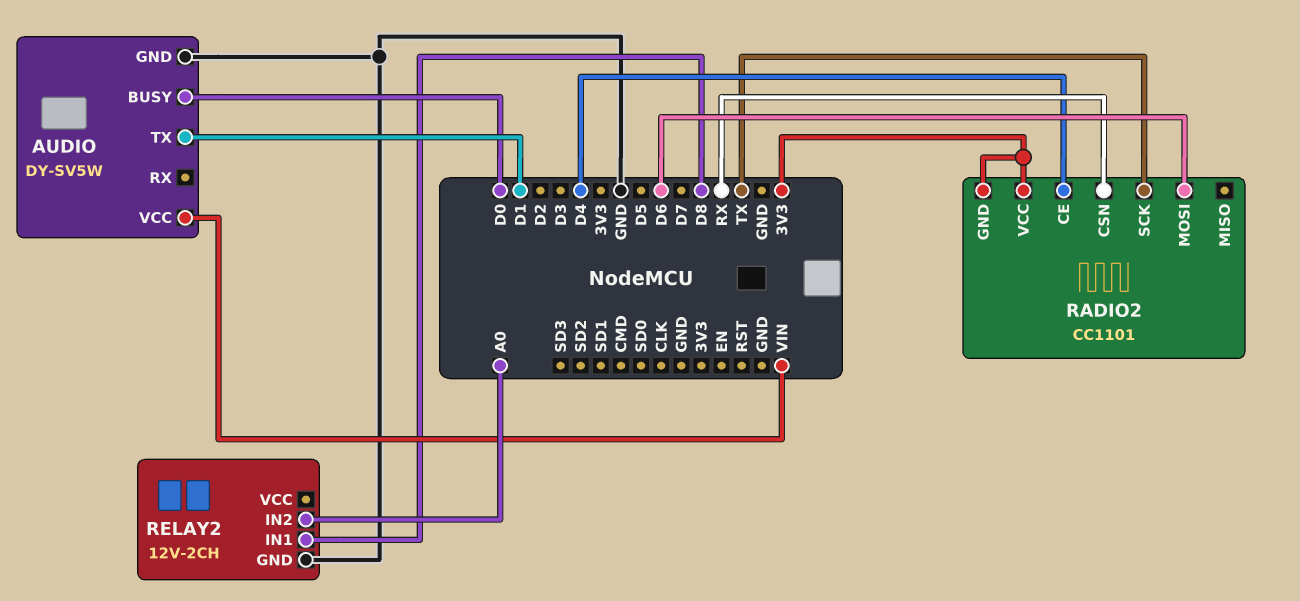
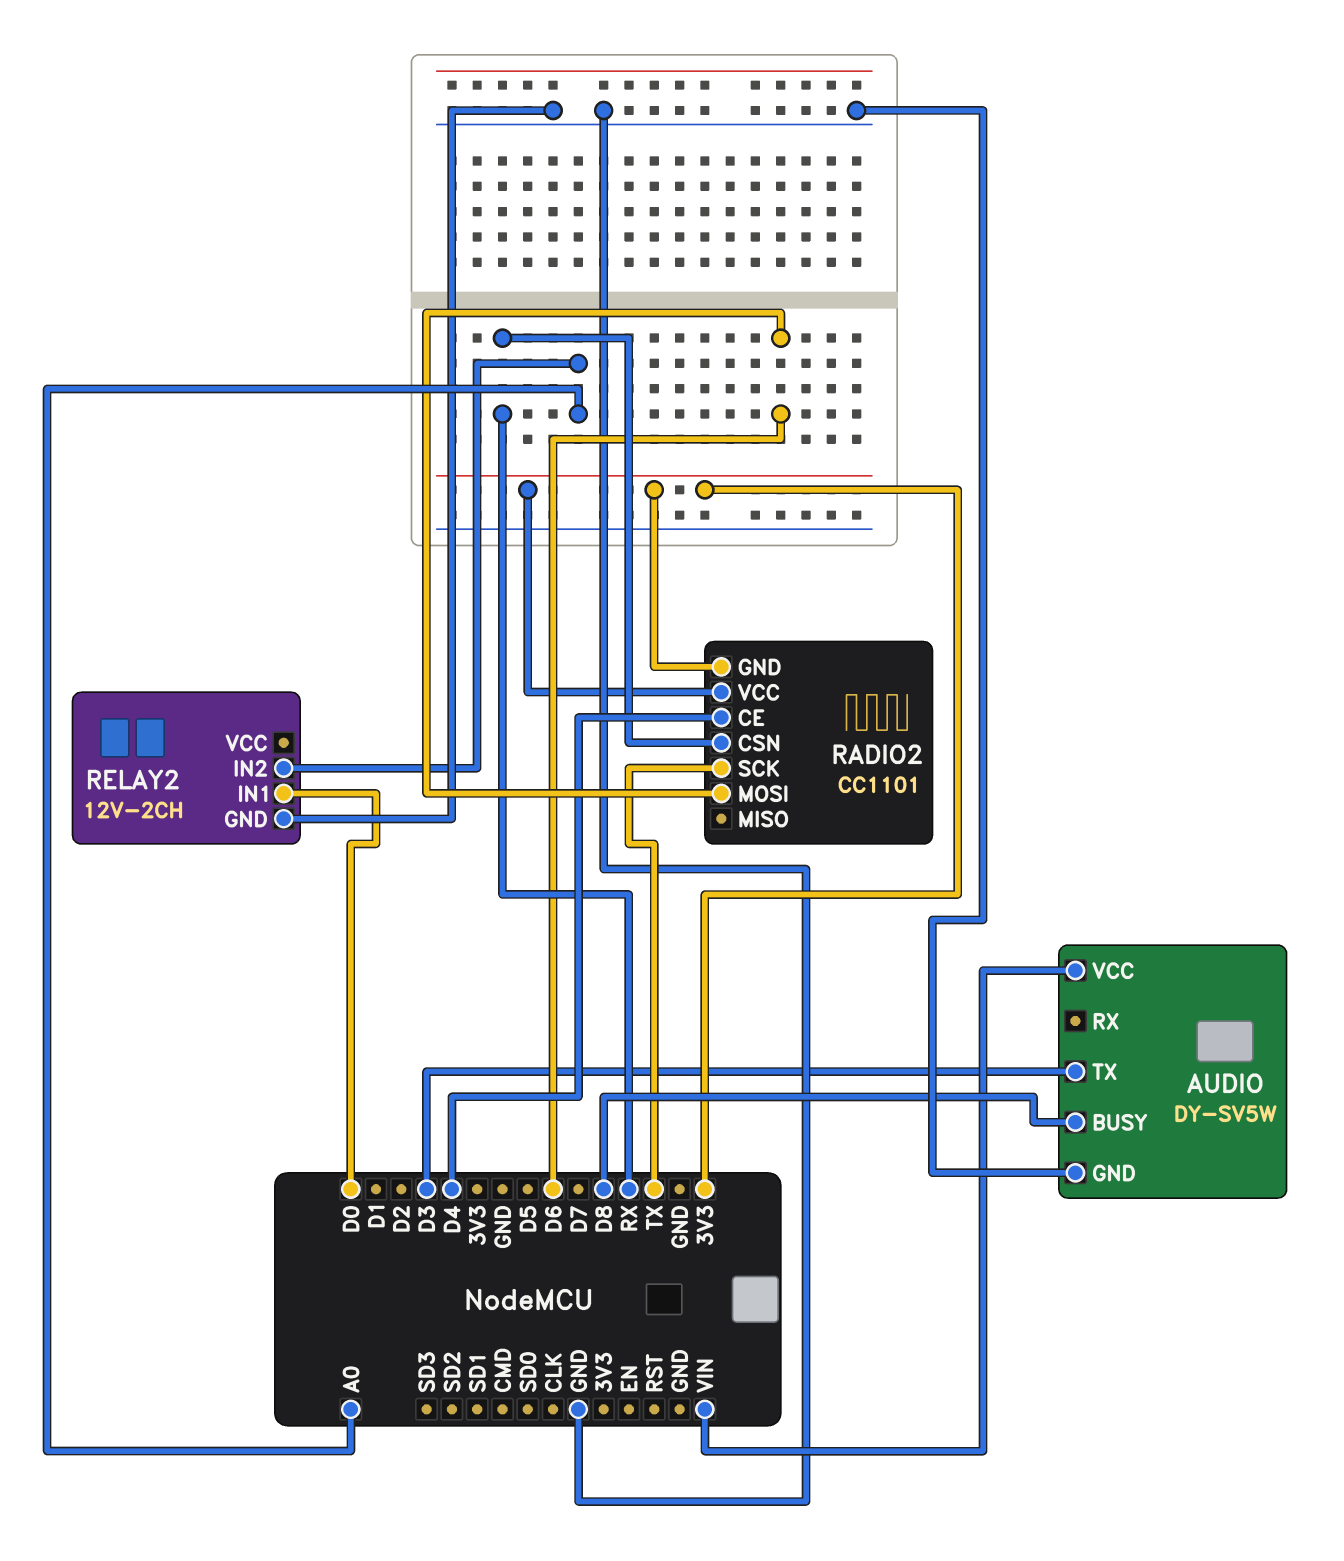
AUDIO pin BUSY: D0 -> D8
AUDIO pin TX: D1 -> D3
RELAY2 pin IN1: D8 -> D0

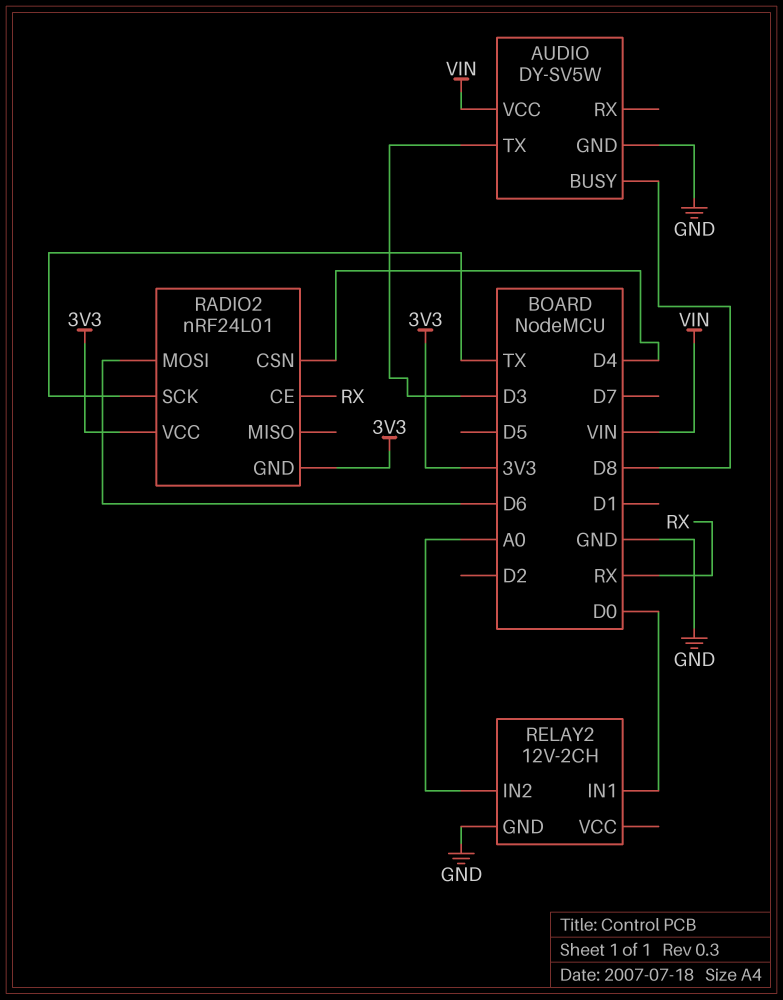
RADIO2: CC1101 -> nRF24L01
RADIO2 pin CE: D4 -> RX
RADIO2 pin CSN: RX -> D4

